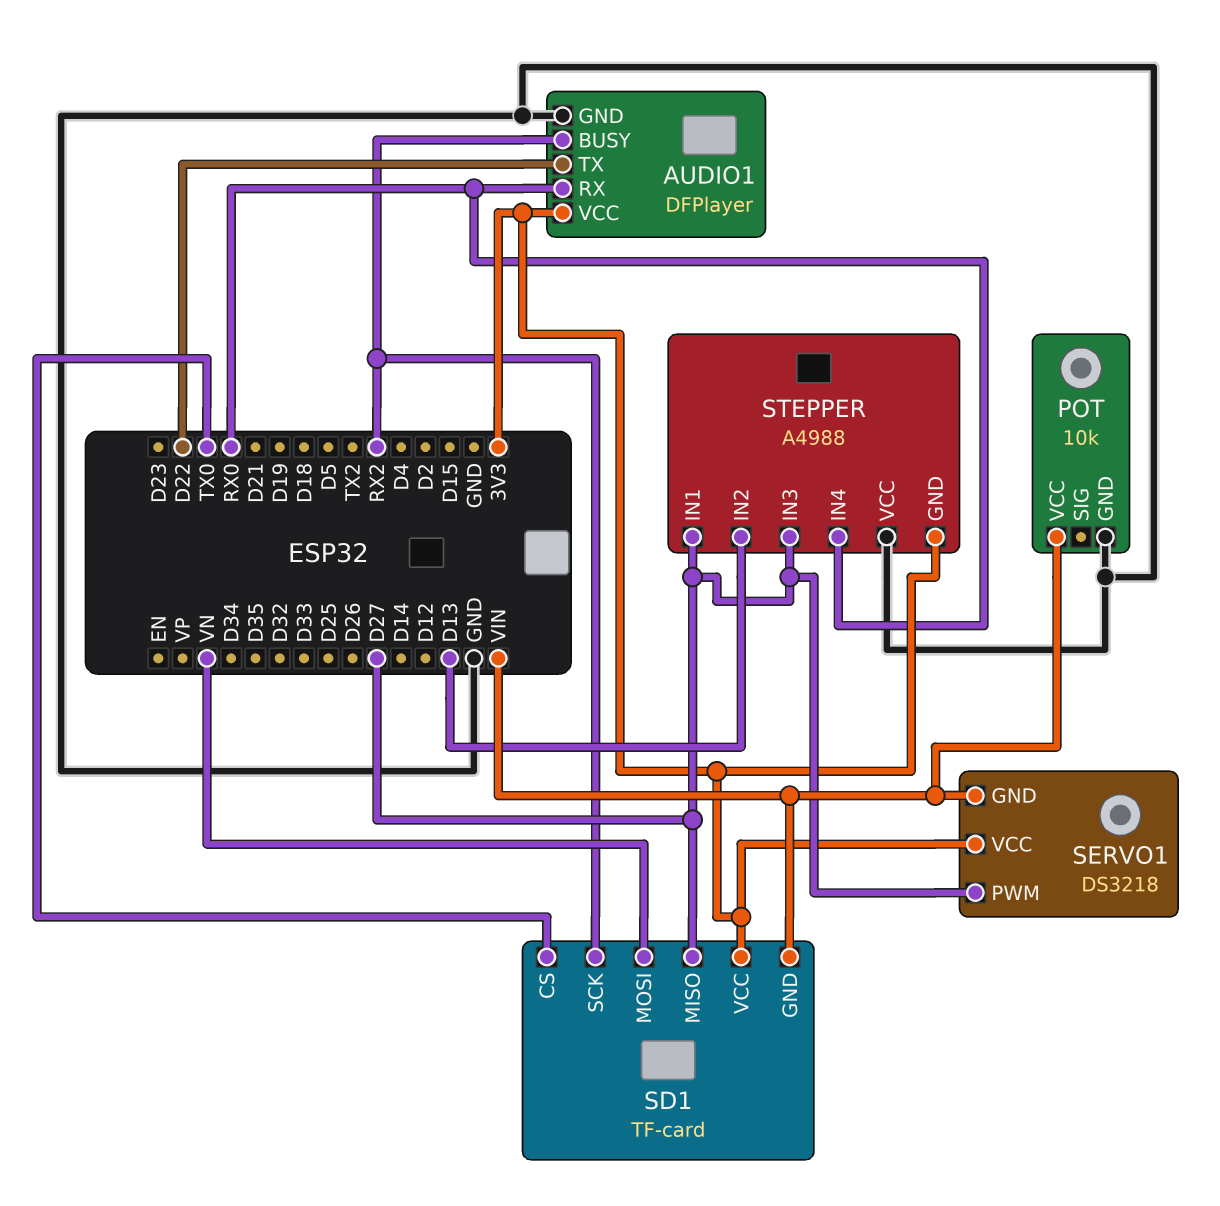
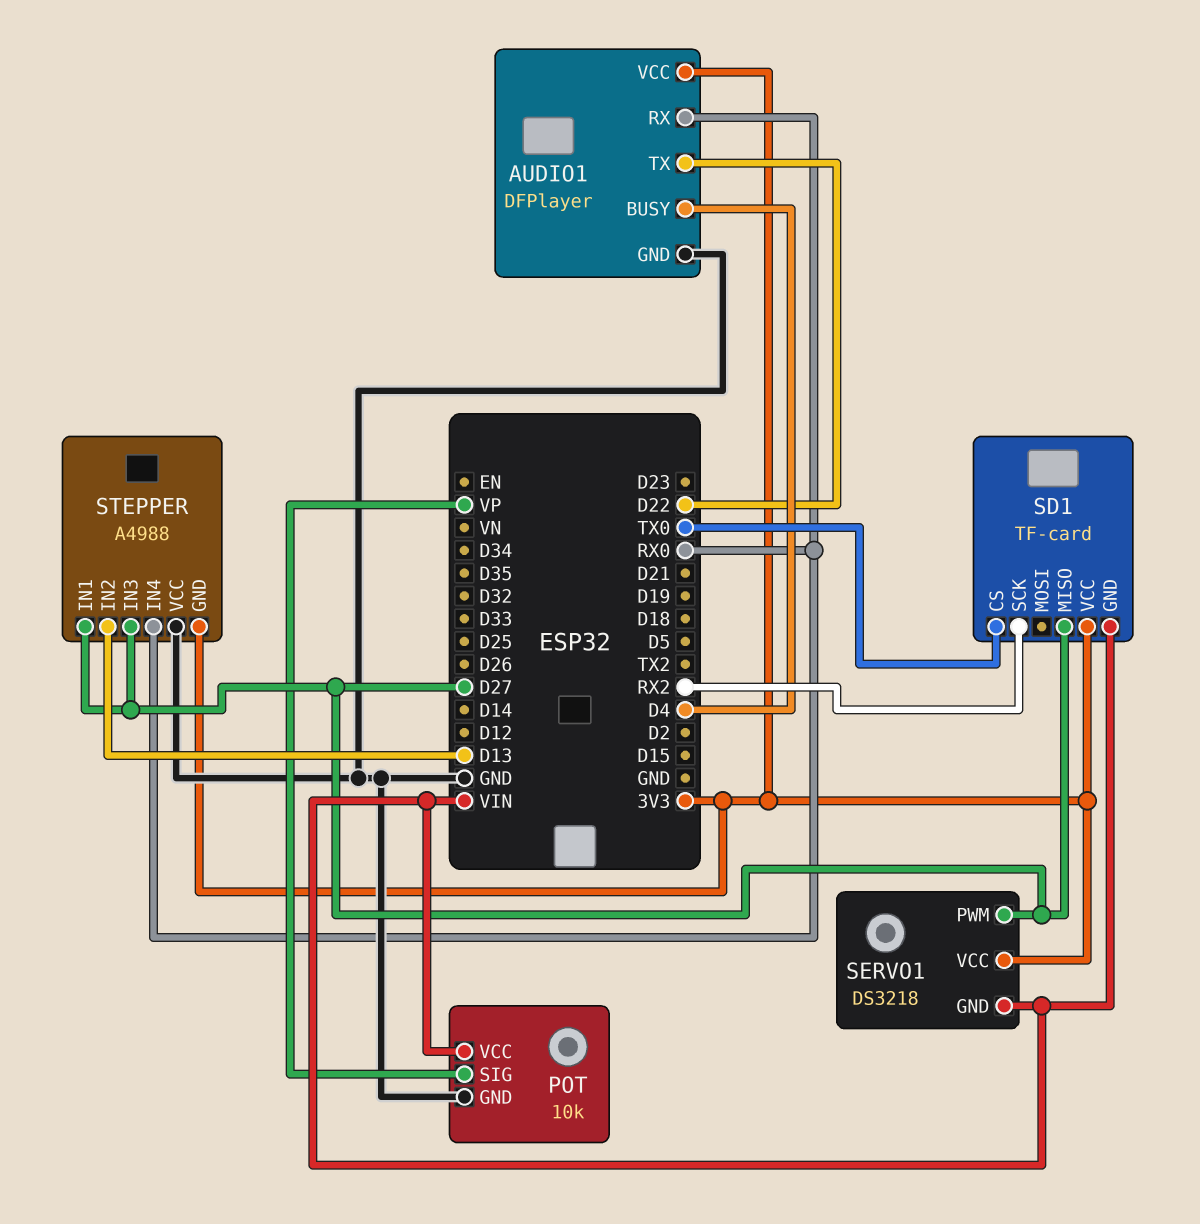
AUDIO1 pin BUSY: RX2 -> D4
POT pin SIG: none -> VP
SD1 pin MOSI: VN -> none

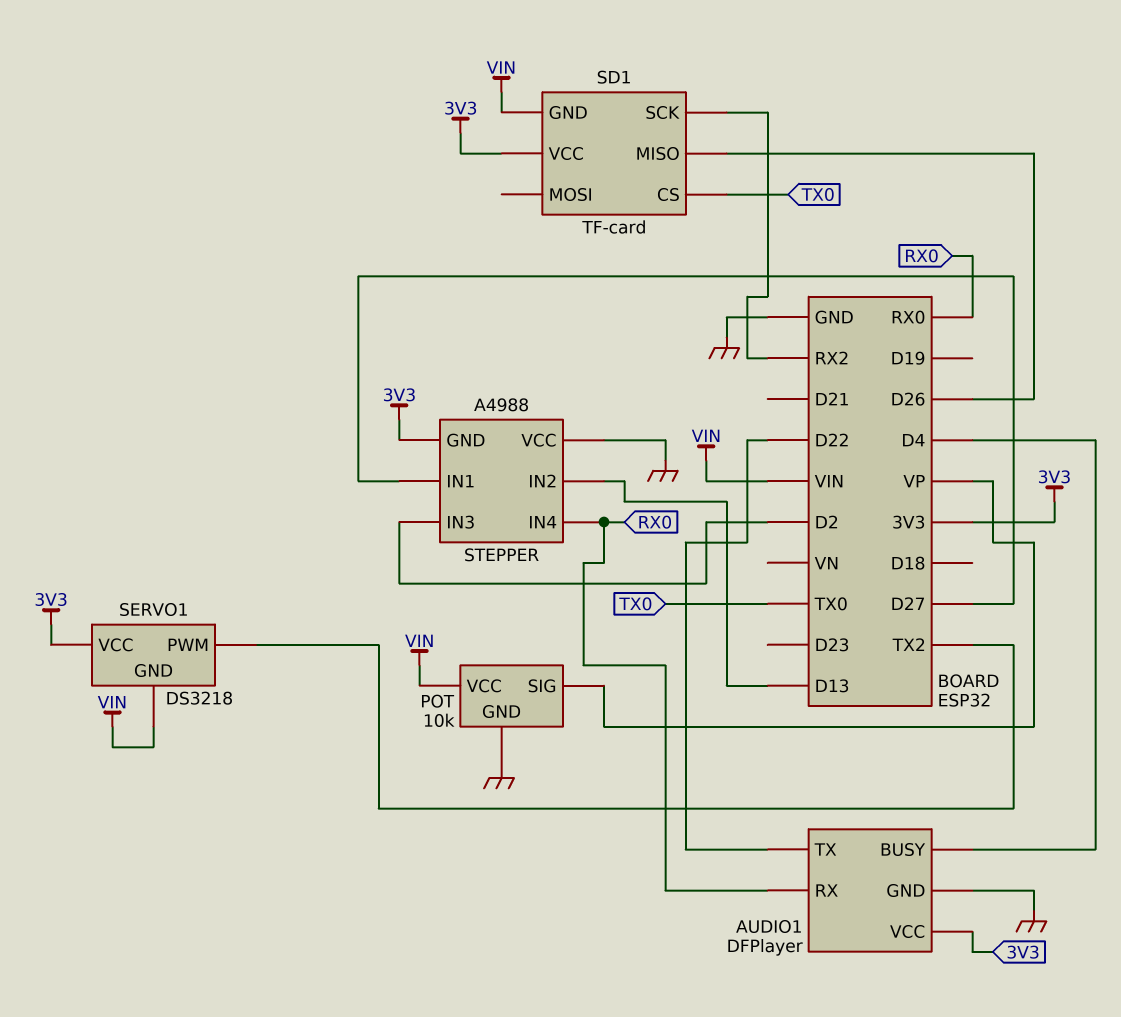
SD1 pin MISO: D27 -> D26
SERVO1 pin PWM: D27 -> TX2
STEPPER pin IN3: D27 -> D2

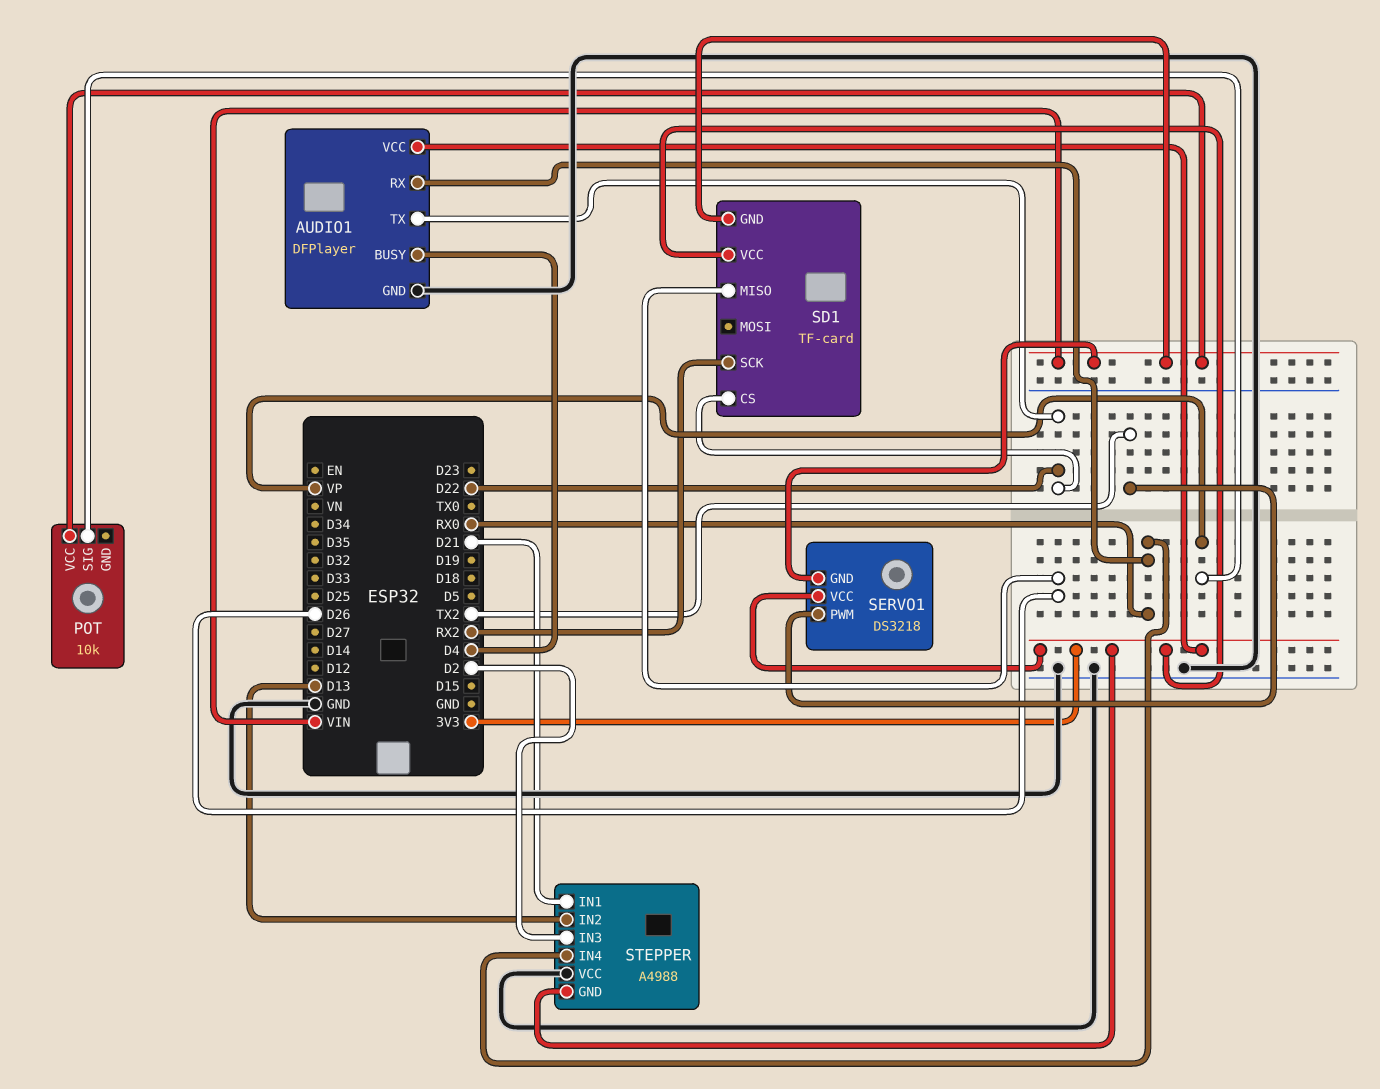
POT pin GND: GND -> none
SD1 pin CS: TX0 -> D22
STEPPER pin IN1: D27 -> D21

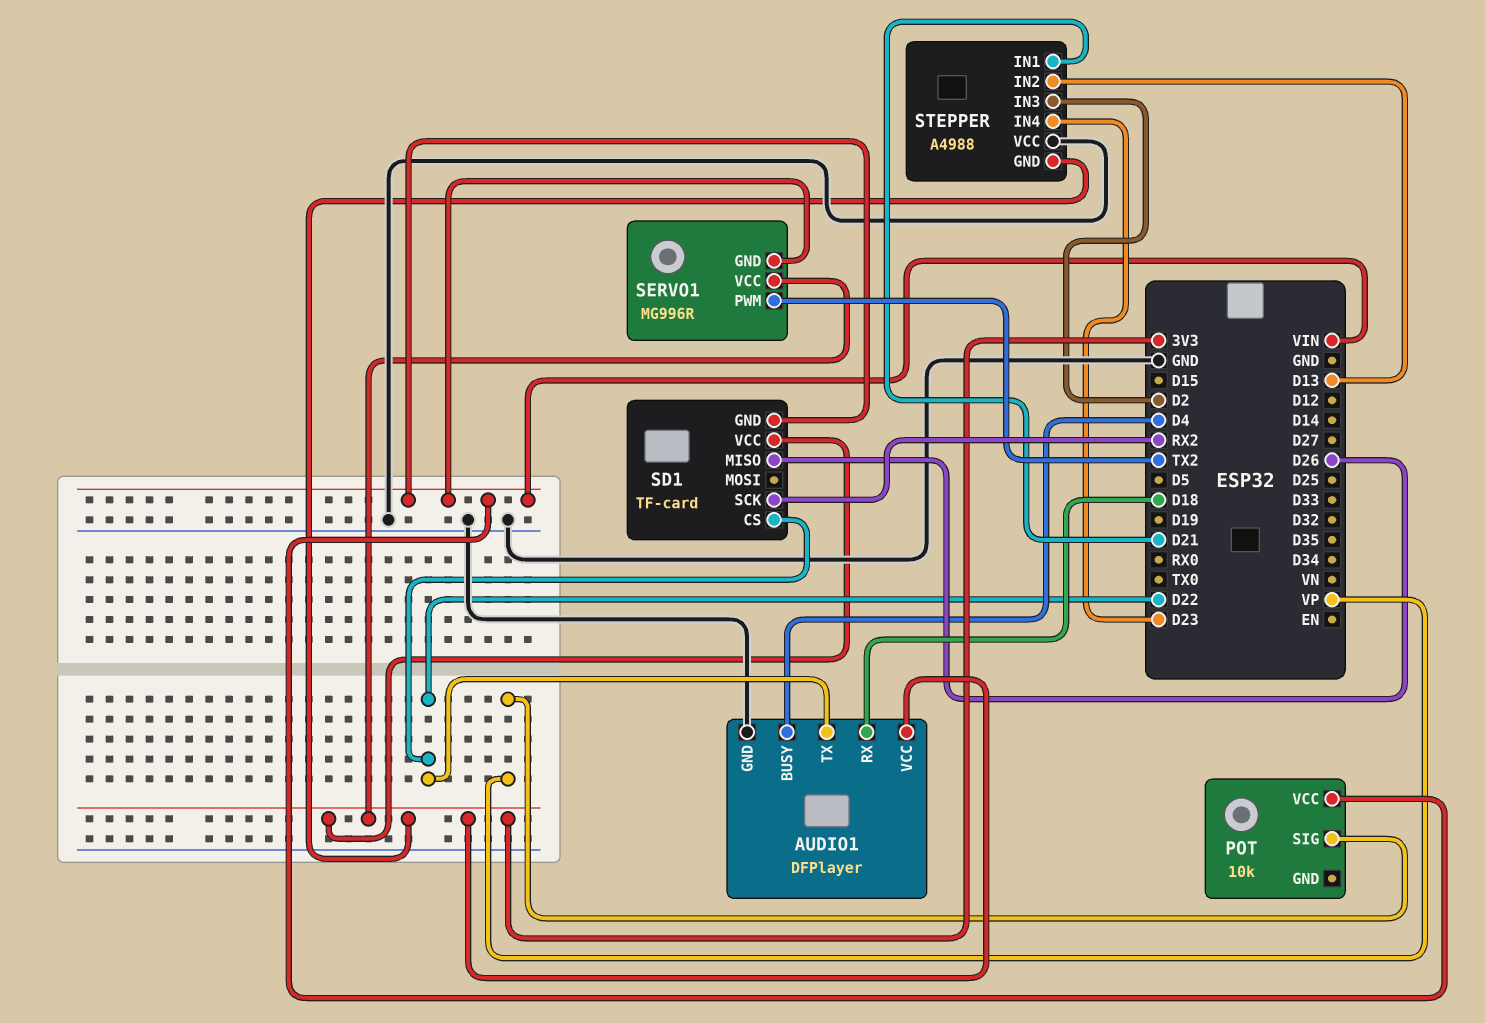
AUDIO1 pin RX: RX0 -> D18
SERVO1: DS3218 -> MG996R
STEPPER pin IN4: RX0 -> D23

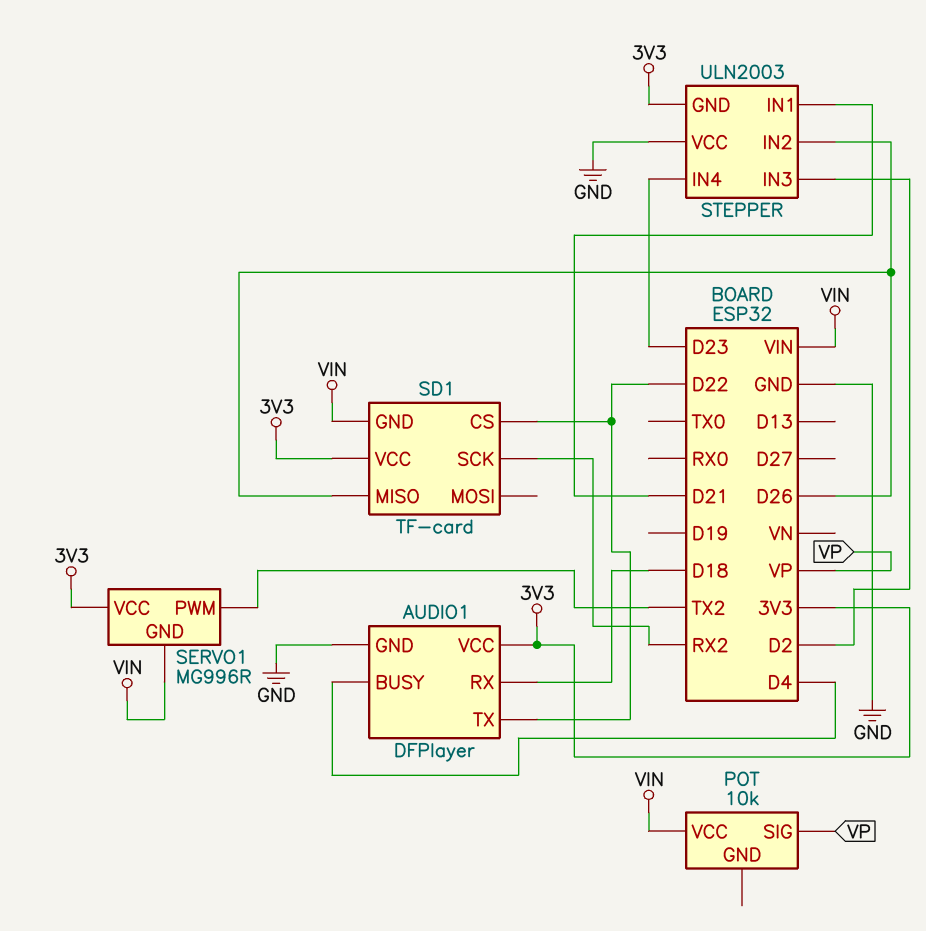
STEPPER: A4988 -> ULN2003
STEPPER pin IN2: D13 -> D26

